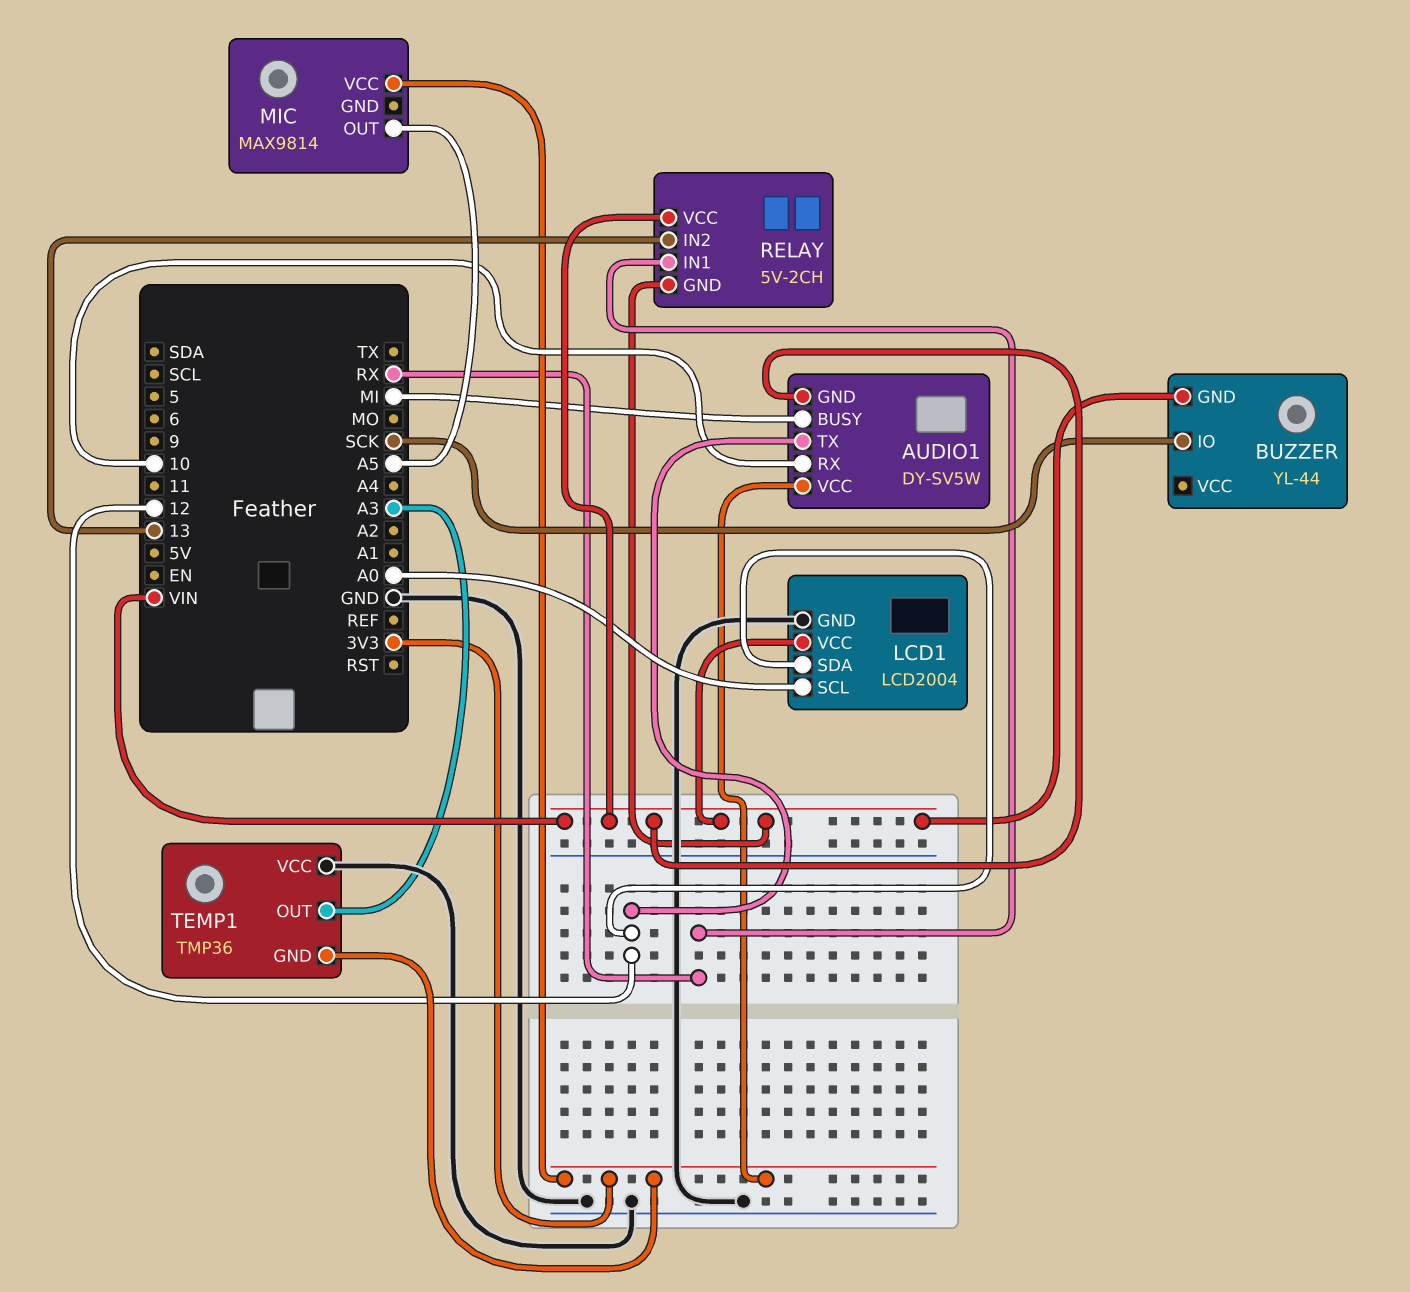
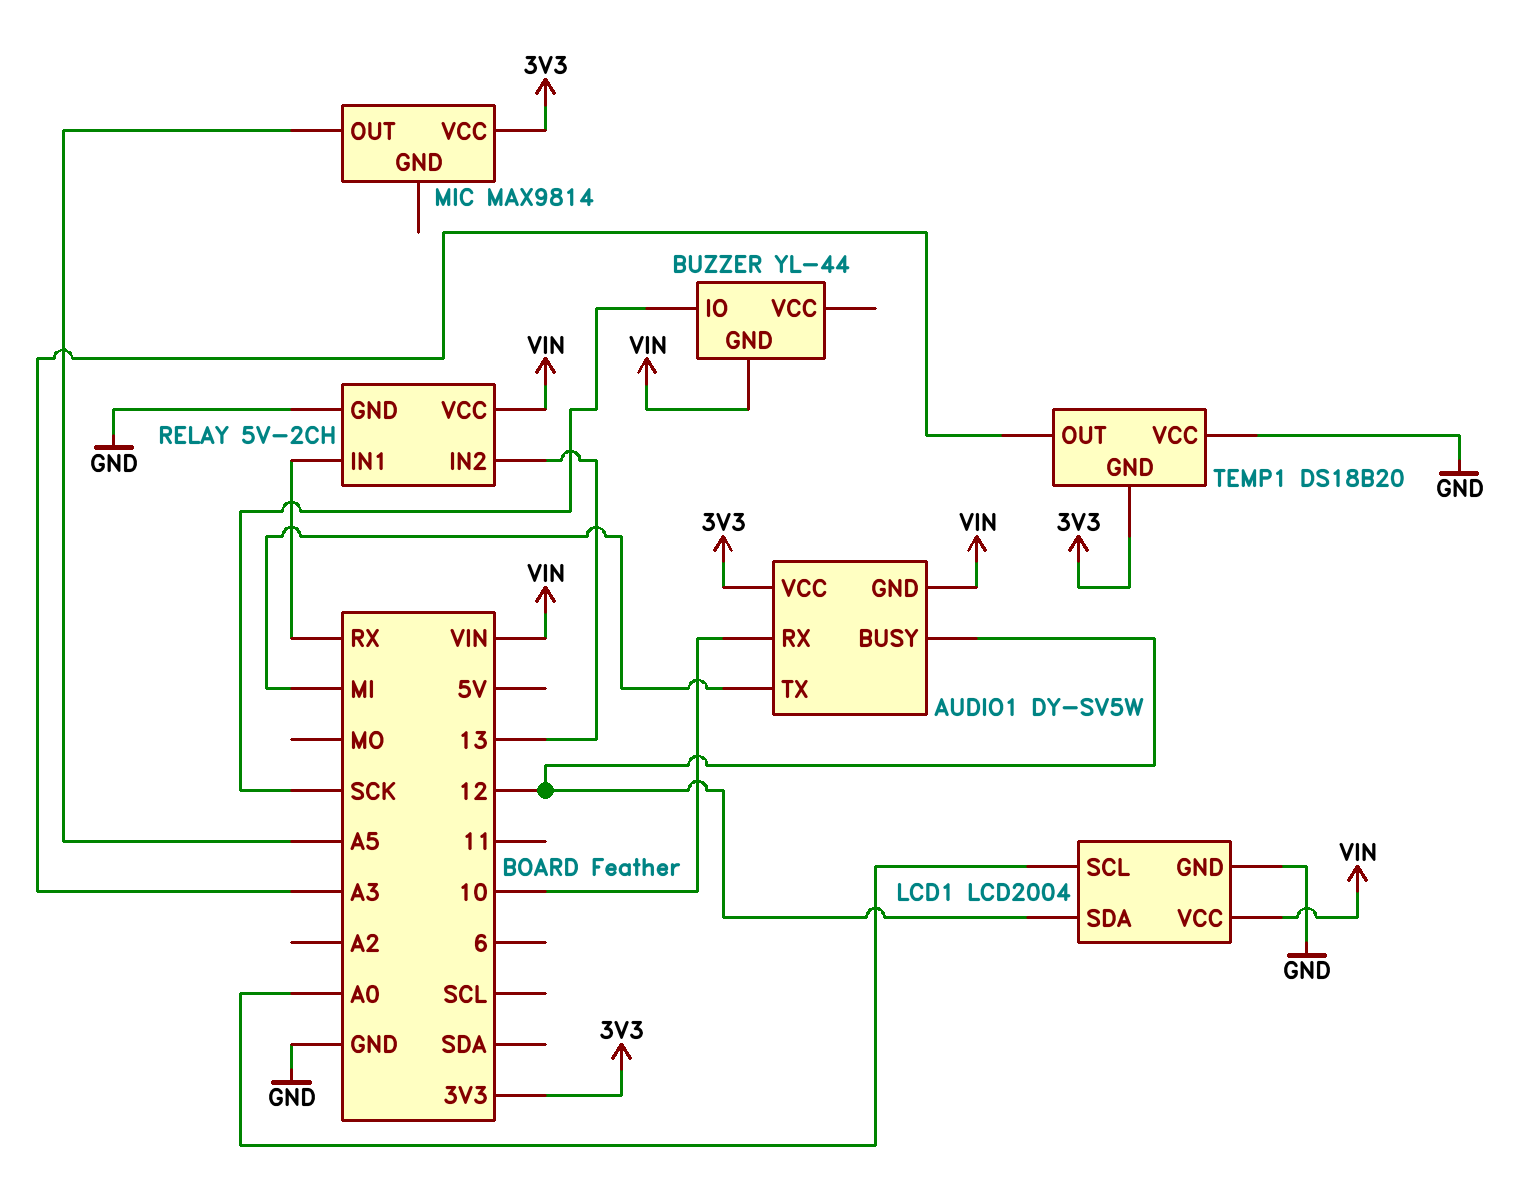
AUDIO1 pin BUSY: MI -> 12
AUDIO1 pin TX: 12 -> MI
RELAY pin GND: VIN -> GND
TEMP1: TMP36 -> DS18B20

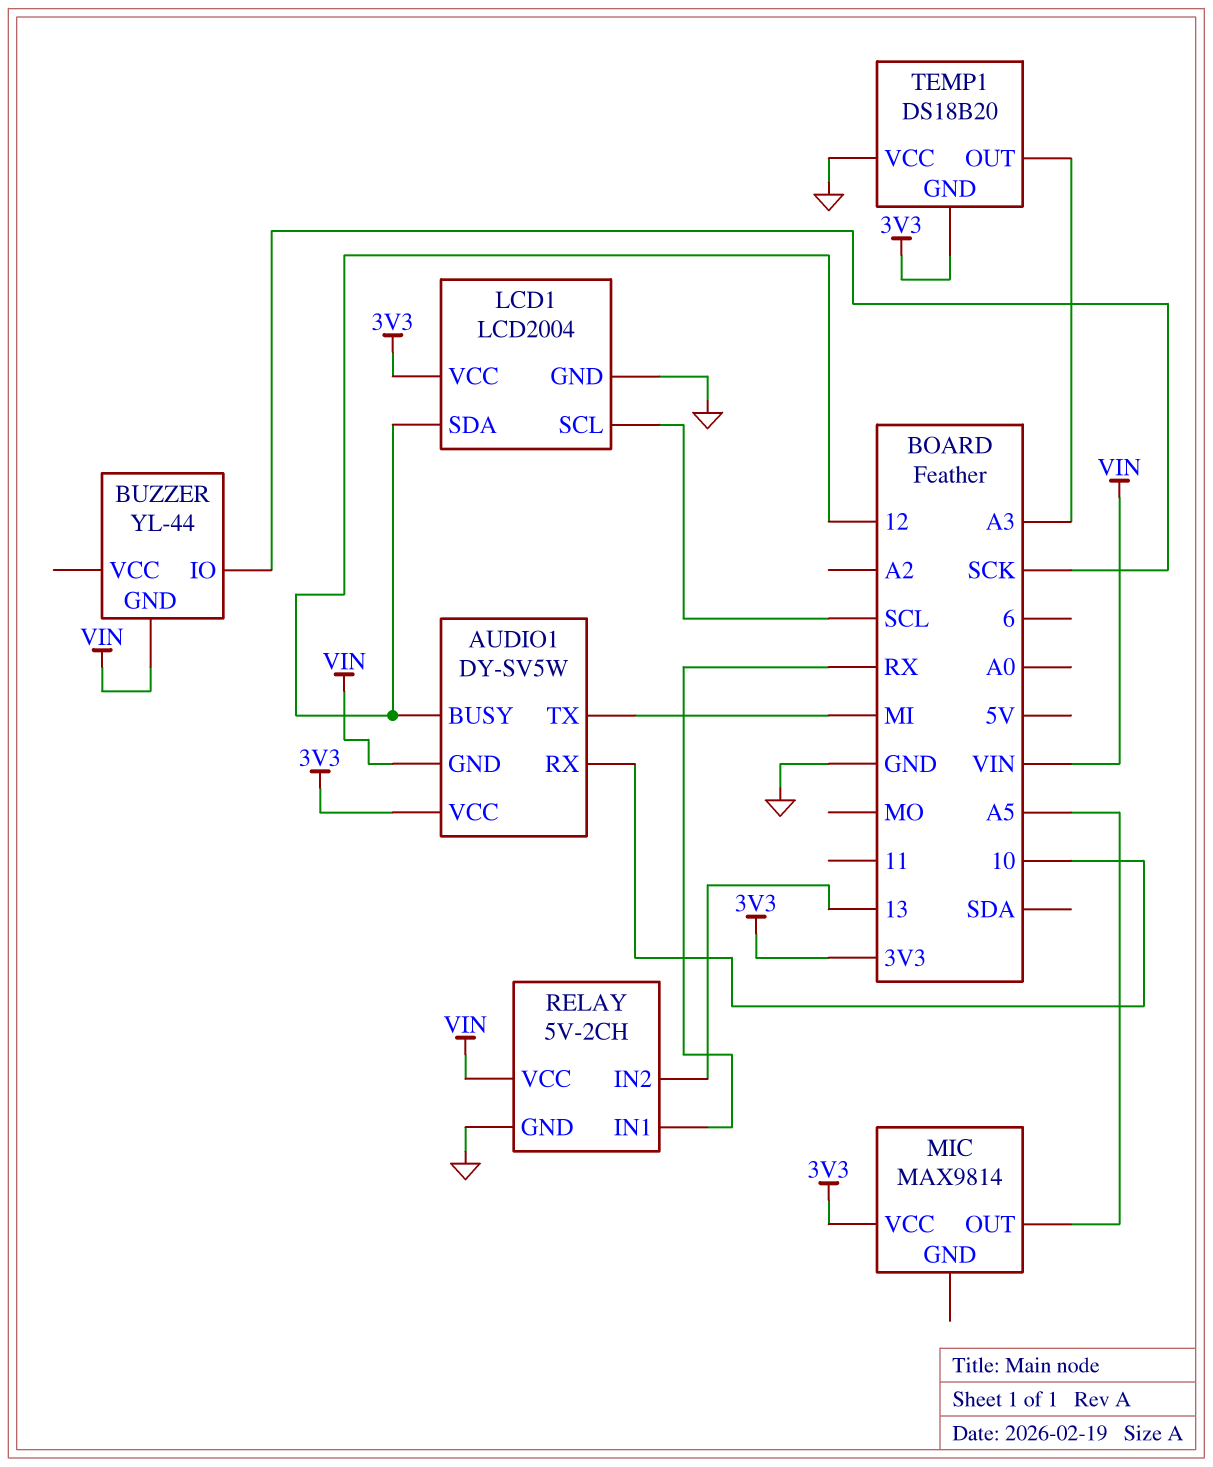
LCD1 pin SCL: A0 -> SCL
LCD1 pin VCC: VIN -> 3V3

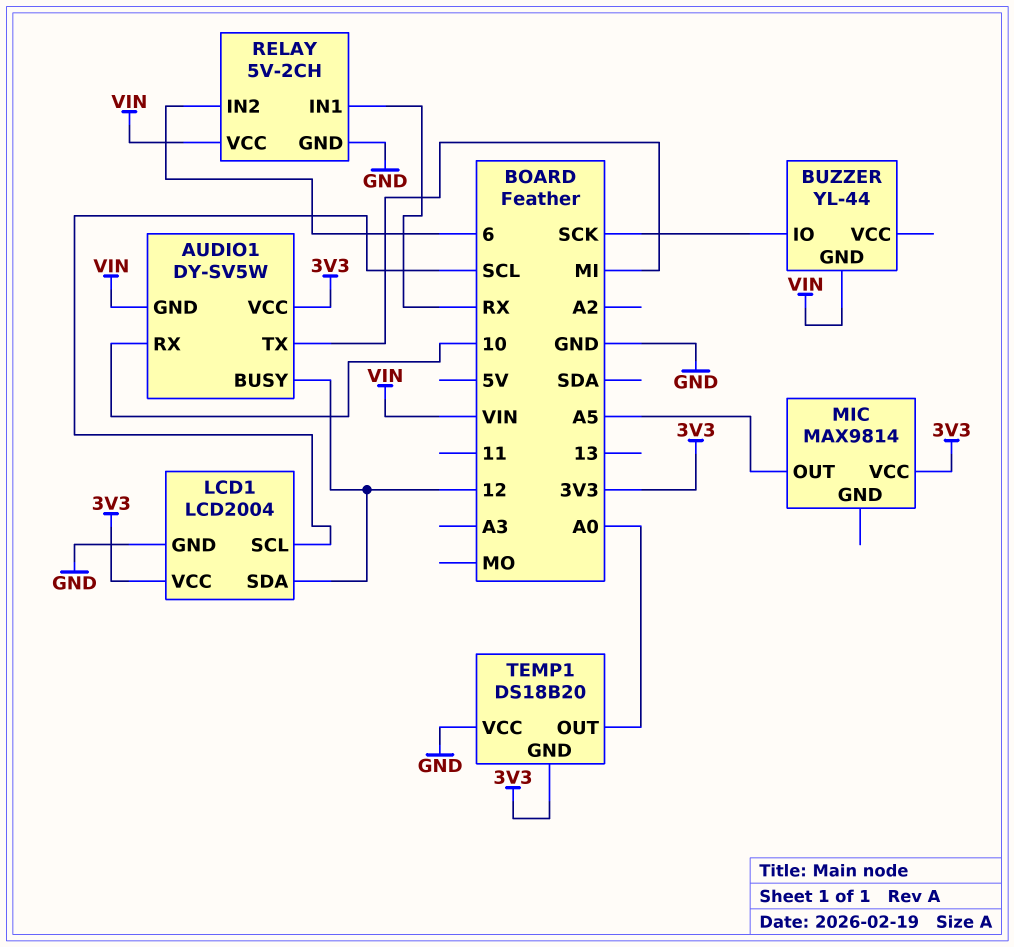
RELAY pin IN2: 13 -> 6
TEMP1 pin OUT: A3 -> A0

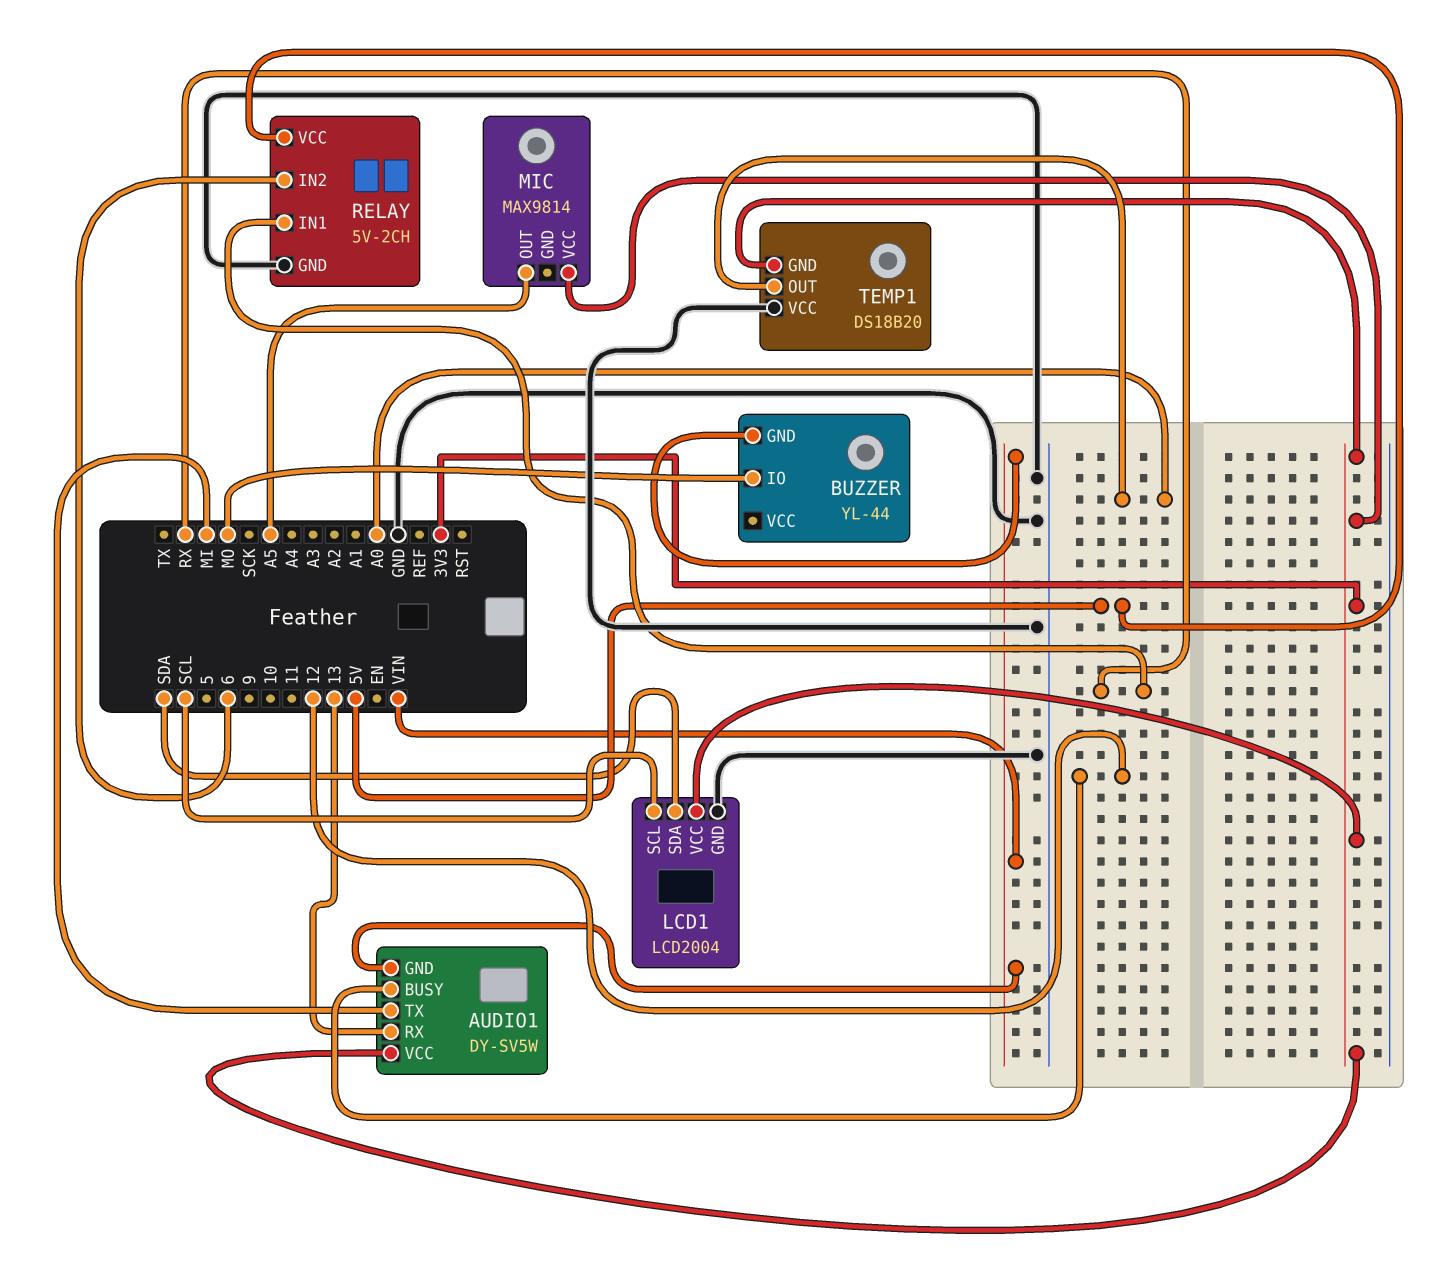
AUDIO1 pin RX: 10 -> 13
BUZZER pin IO: SCK -> MO
LCD1 pin SDA: 12 -> SDA
RELAY pin VCC: VIN -> 5V

